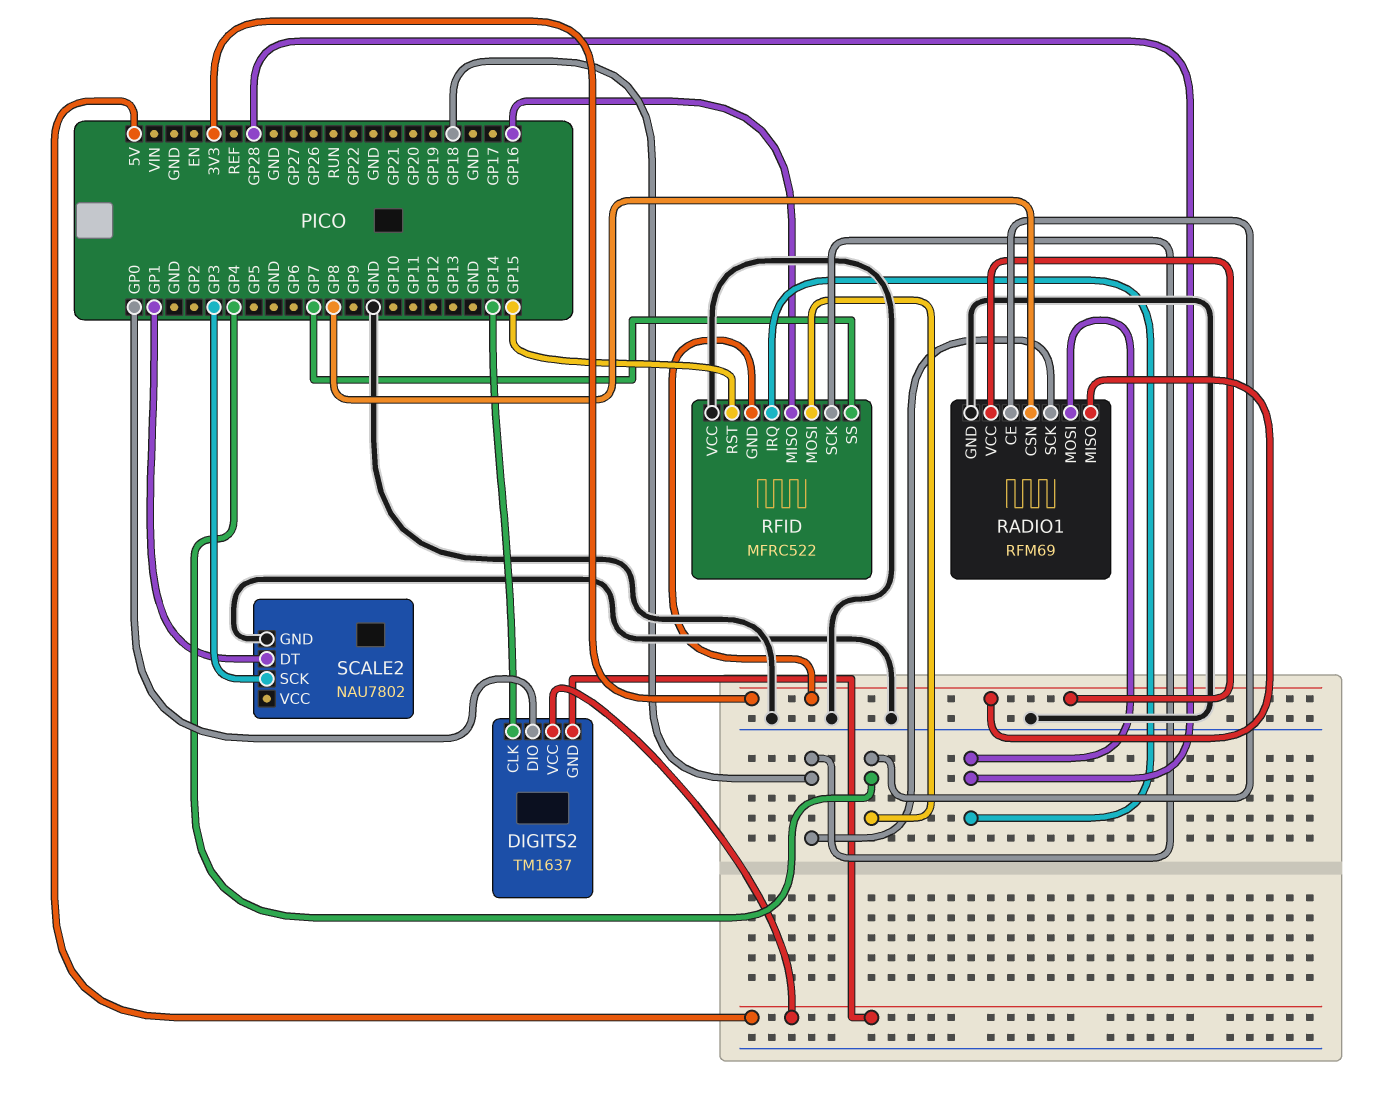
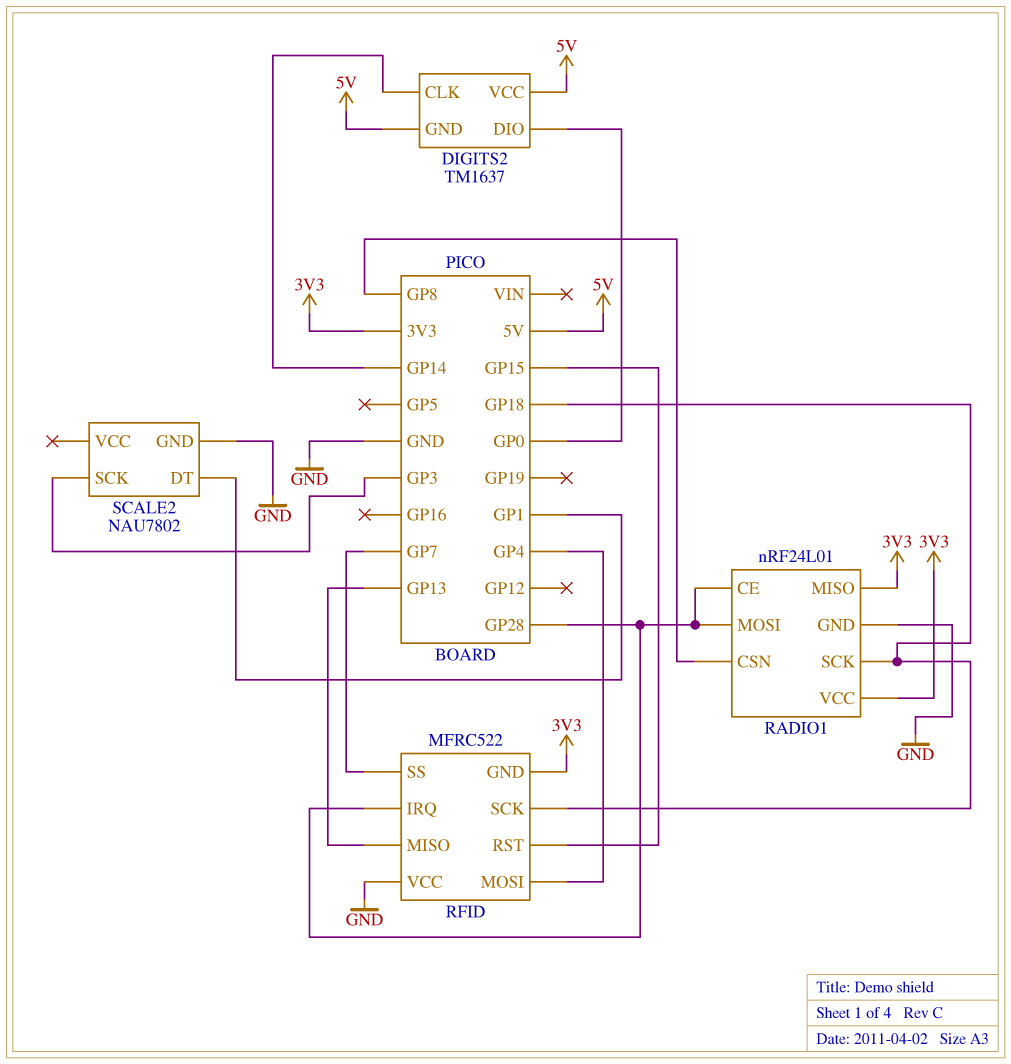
RADIO1: RFM69 -> nRF24L01
RADIO1 pin CE: GP4 -> GP28
RFID pin MISO: GP16 -> GP13

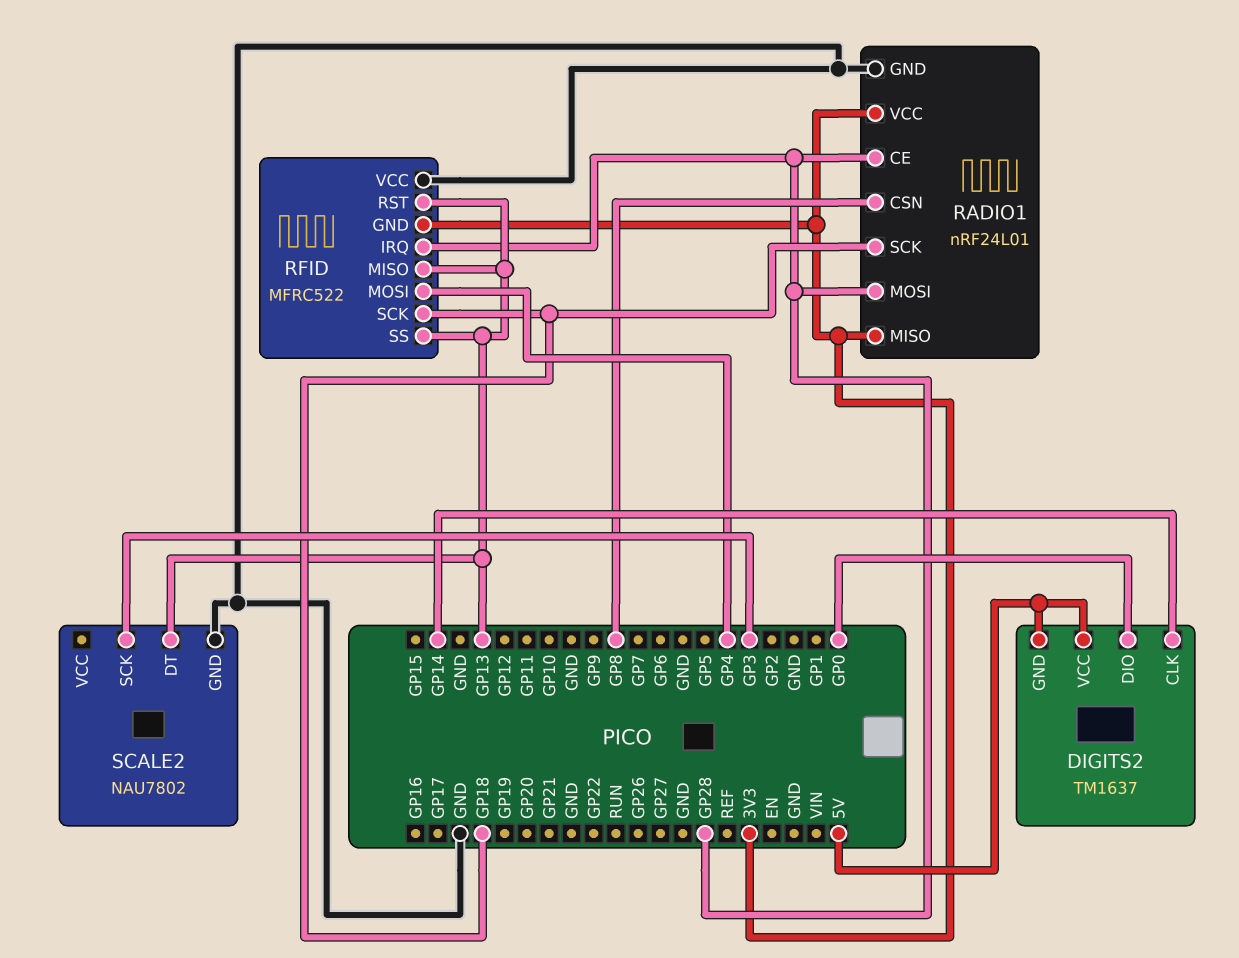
RFID pin RST: GP15 -> GP13
RFID pin SS: GP7 -> GP13
SCALE2 pin DT: GP1 -> GP13

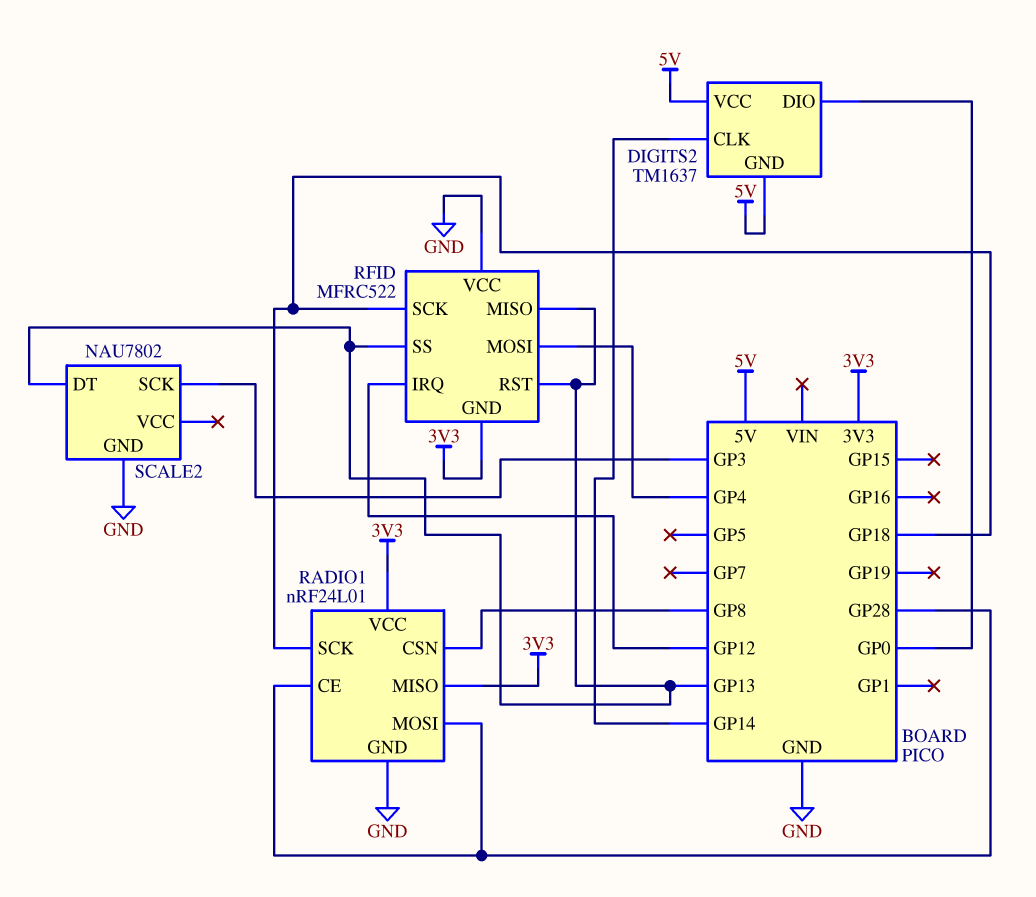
RFID pin IRQ: GP28 -> GP12

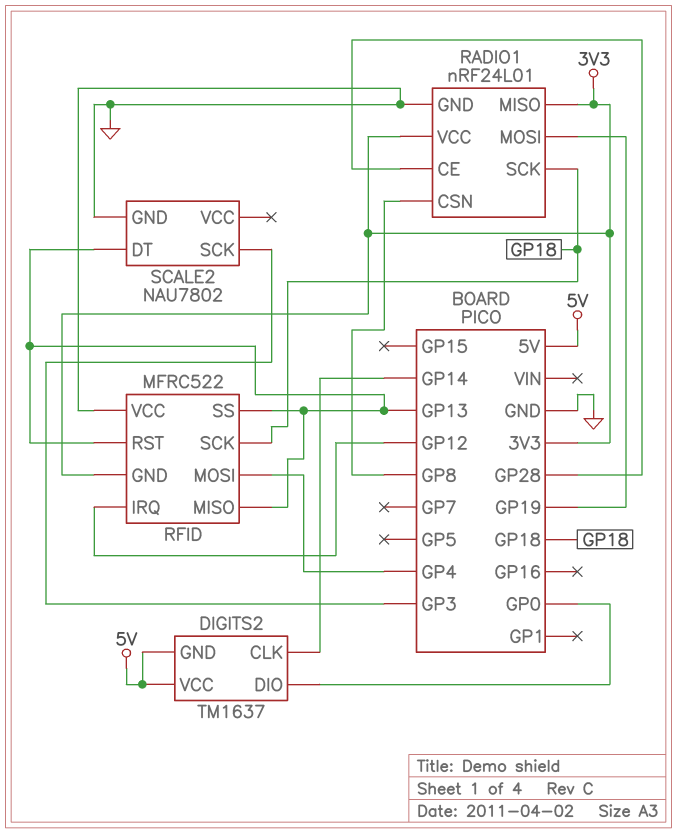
RADIO1 pin MOSI: GP28 -> GP19

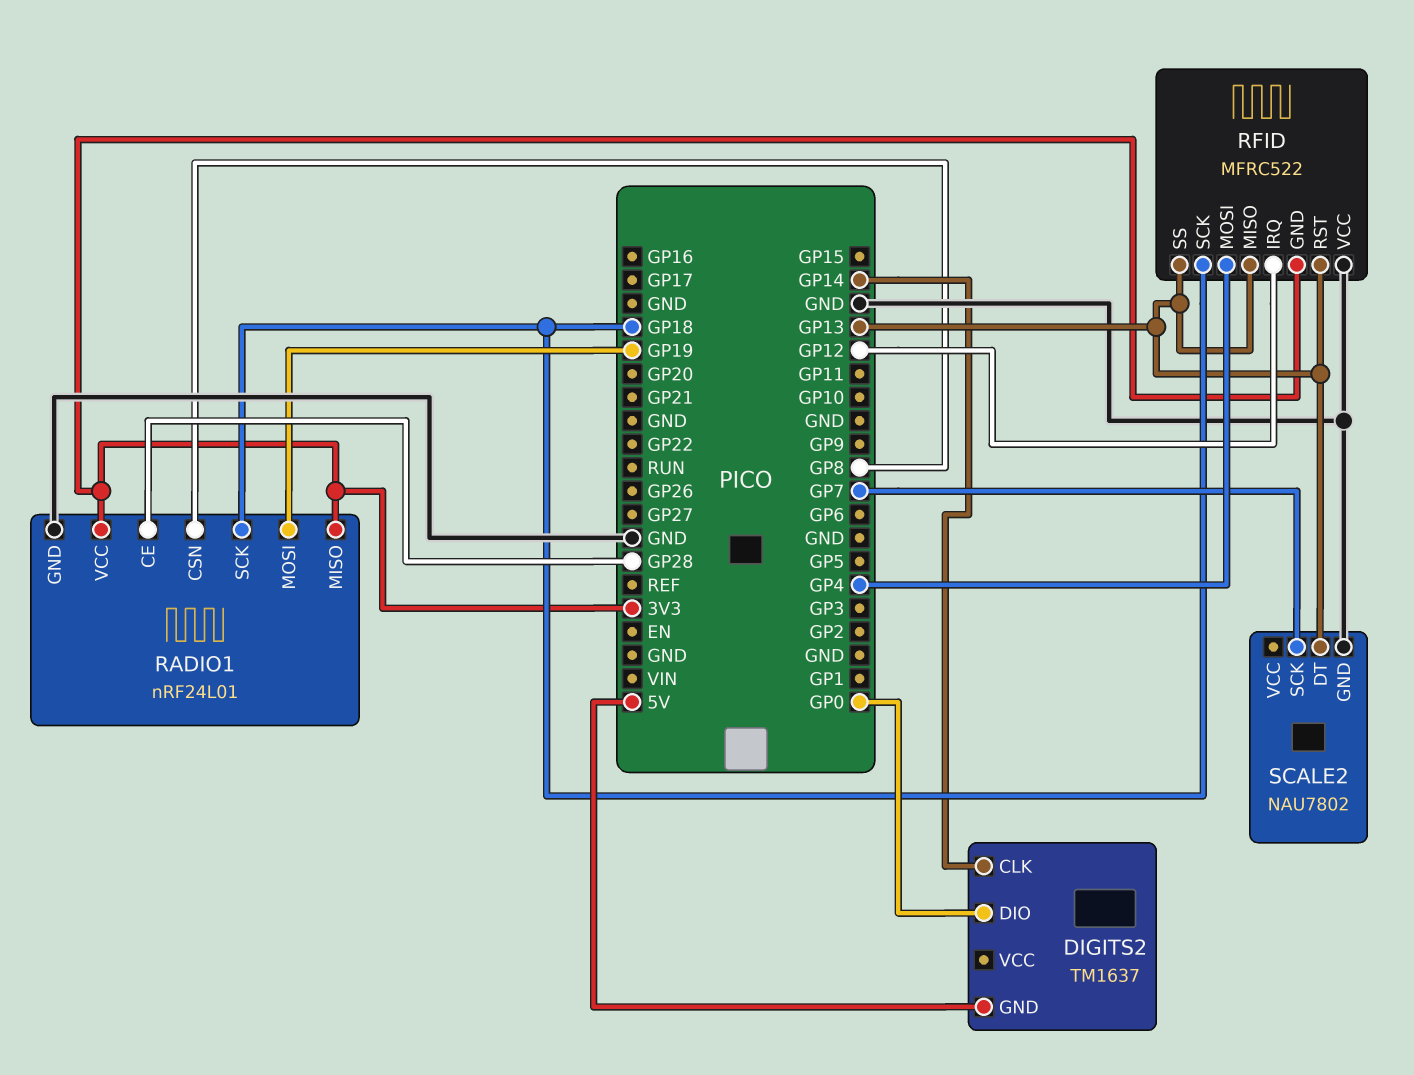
DIGITS2 pin VCC: 5V -> none
SCALE2 pin SCK: GP3 -> GP7

